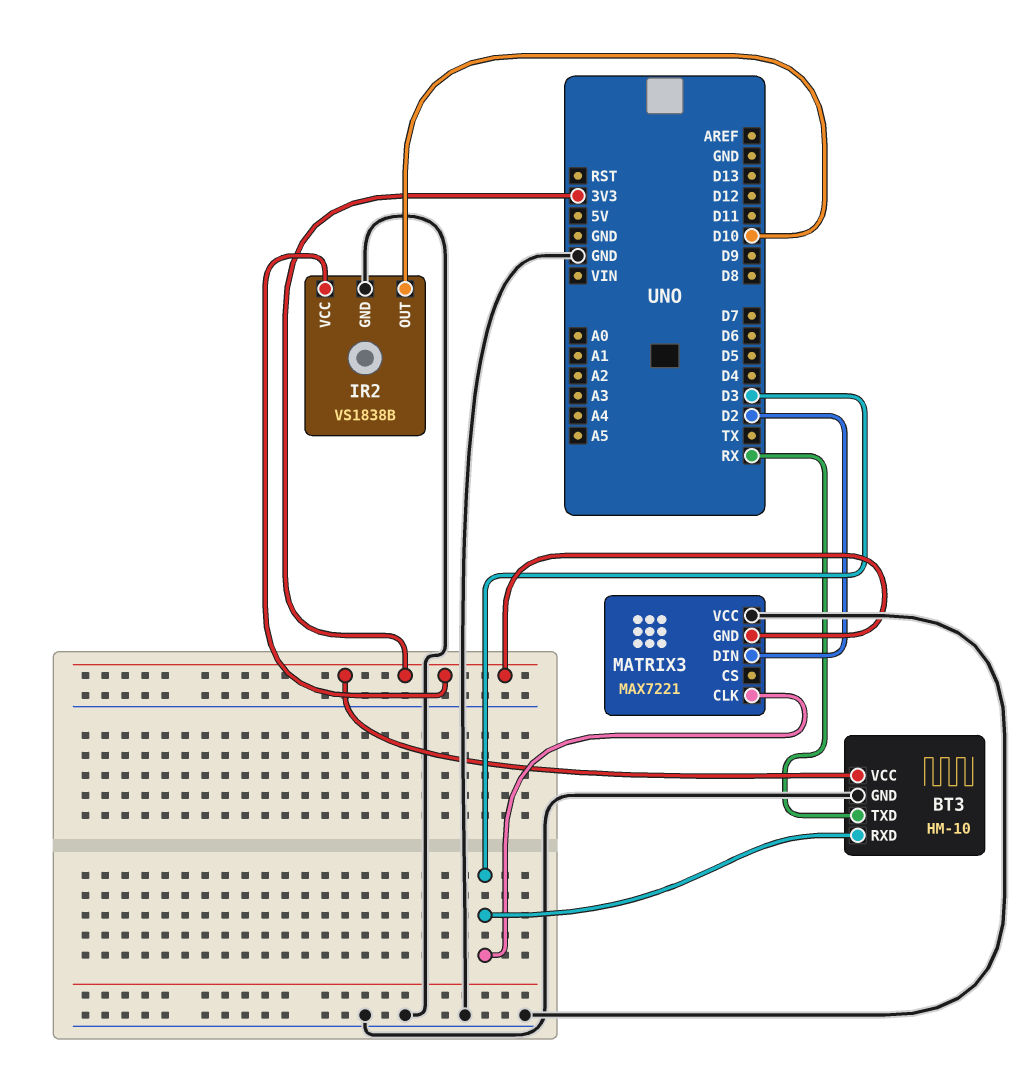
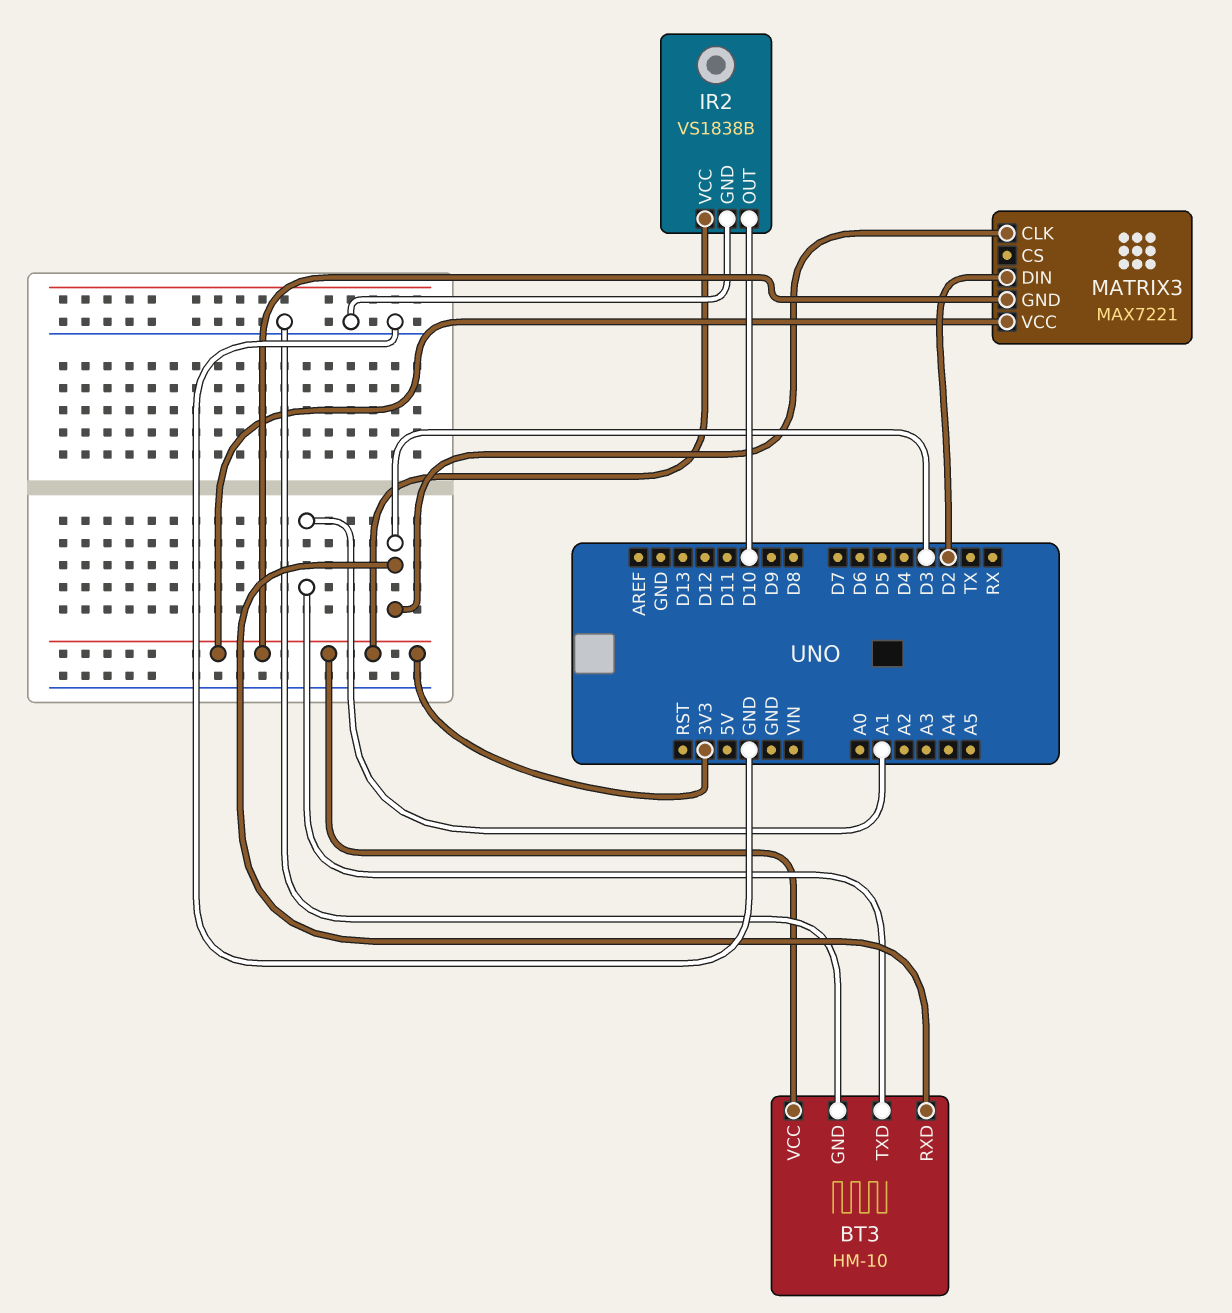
BT3 pin TXD: RX -> A1
MATRIX3 pin VCC: GND -> 3V3

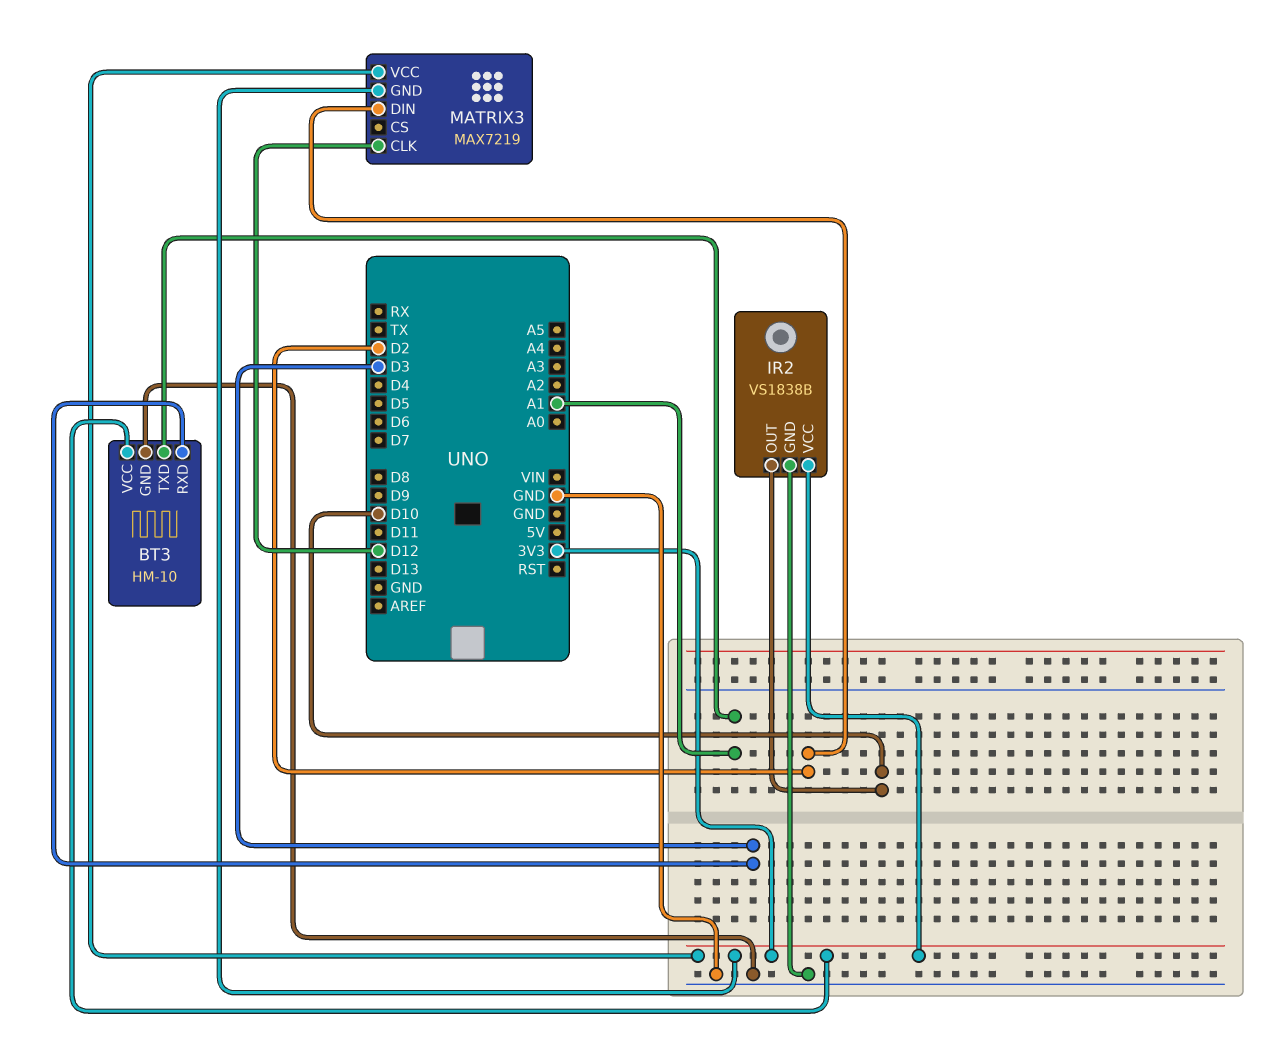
MATRIX3: MAX7221 -> MAX7219
MATRIX3 pin CLK: D3 -> D12

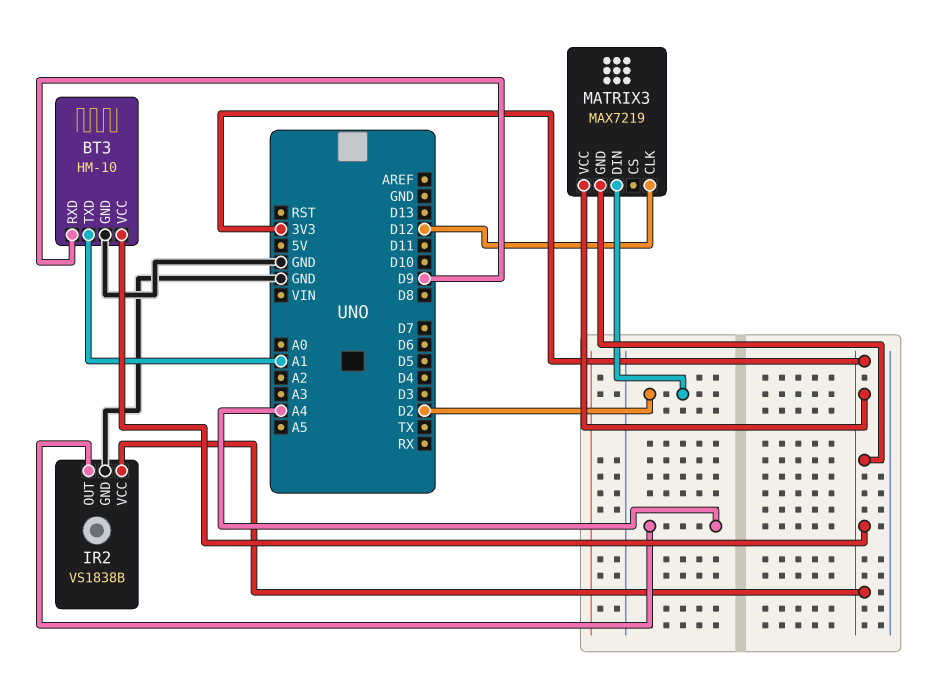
BT3 pin RXD: D3 -> D9
IR2 pin OUT: D10 -> A4

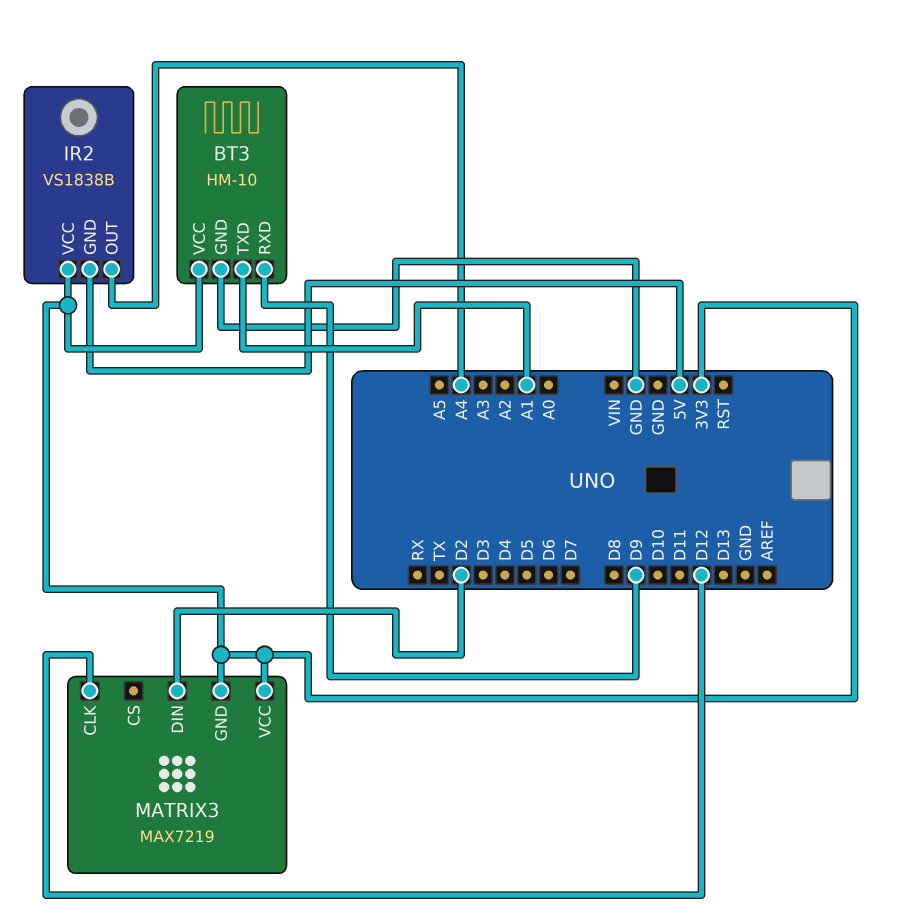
IR2 pin GND: GND -> 5V

